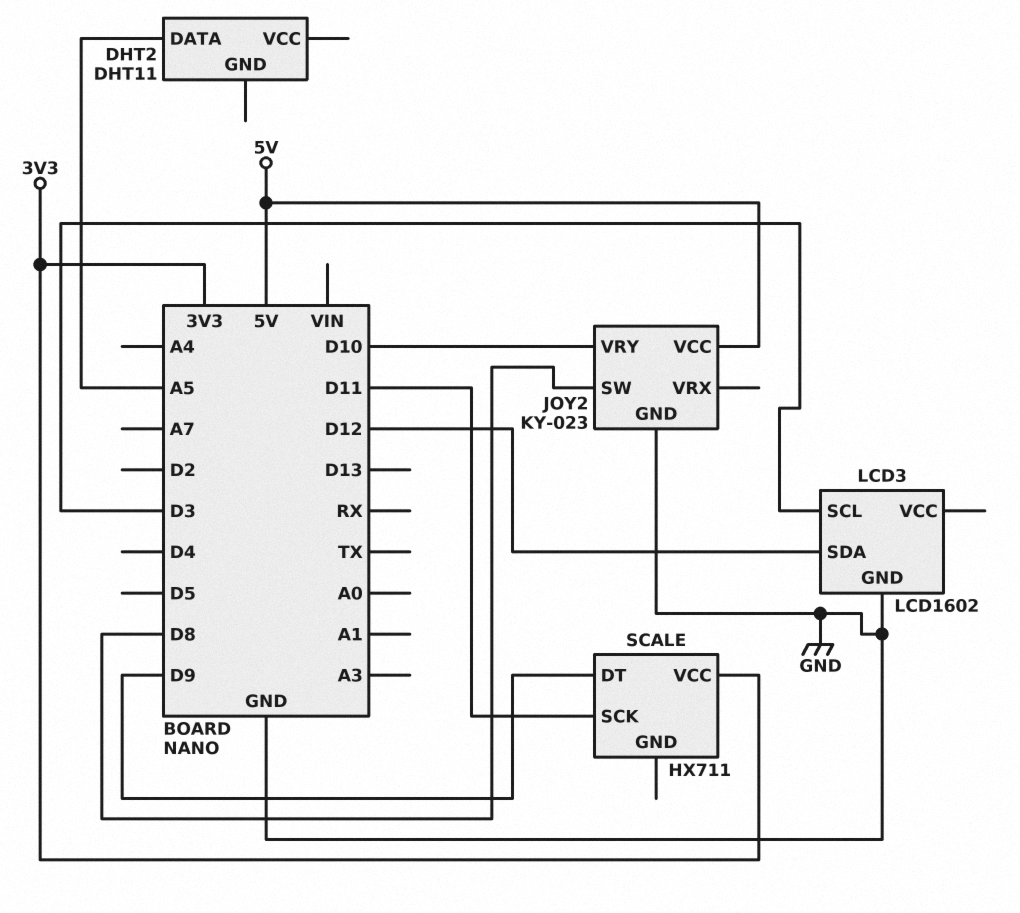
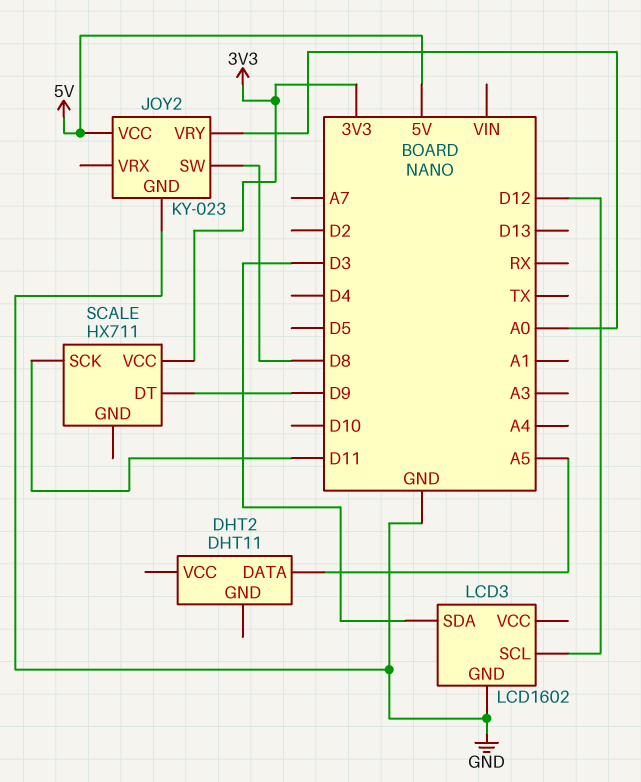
JOY2 pin VRY: D10 -> A0
LCD3 pin SCL: D3 -> D12
LCD3 pin SDA: D12 -> D3

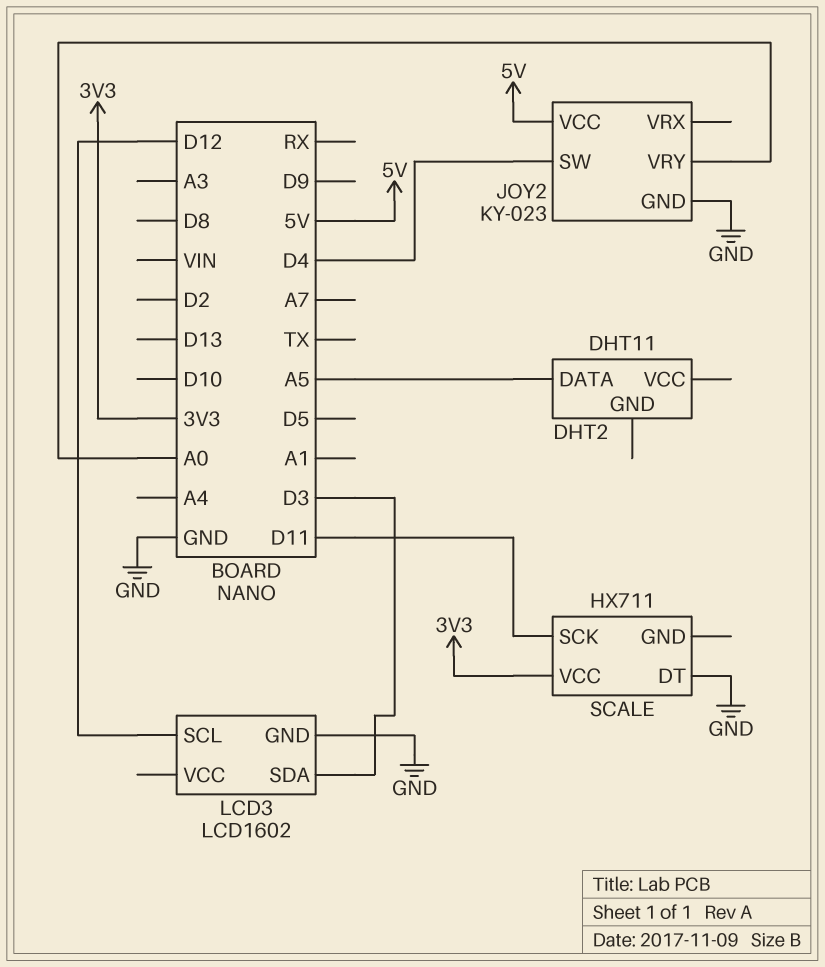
JOY2 pin SW: D8 -> D4
SCALE pin DT: D9 -> GND

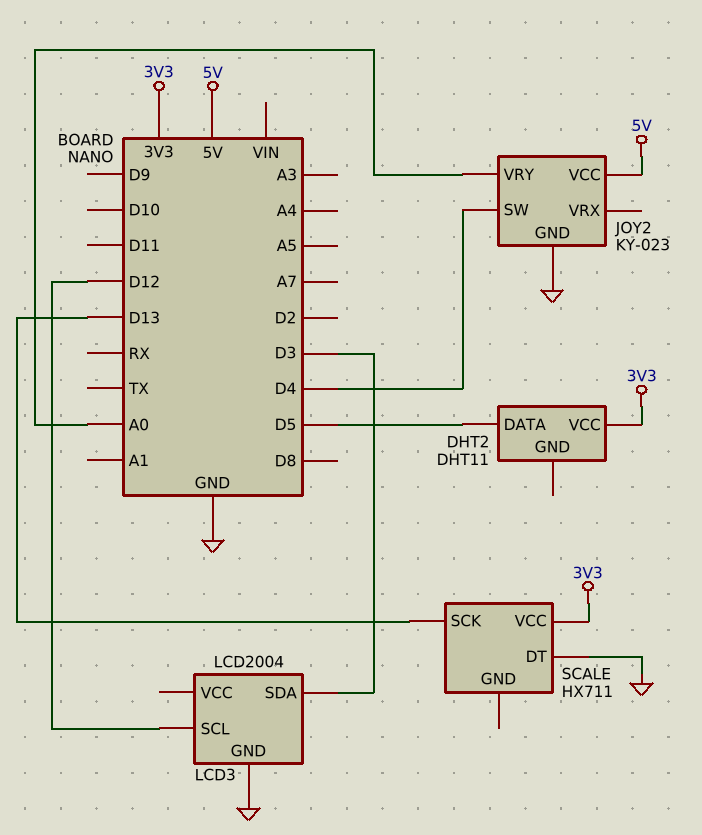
DHT2 pin DATA: A5 -> D5
DHT2 pin VCC: none -> 3V3
LCD3: LCD1602 -> LCD2004
SCALE pin SCK: D11 -> D13

